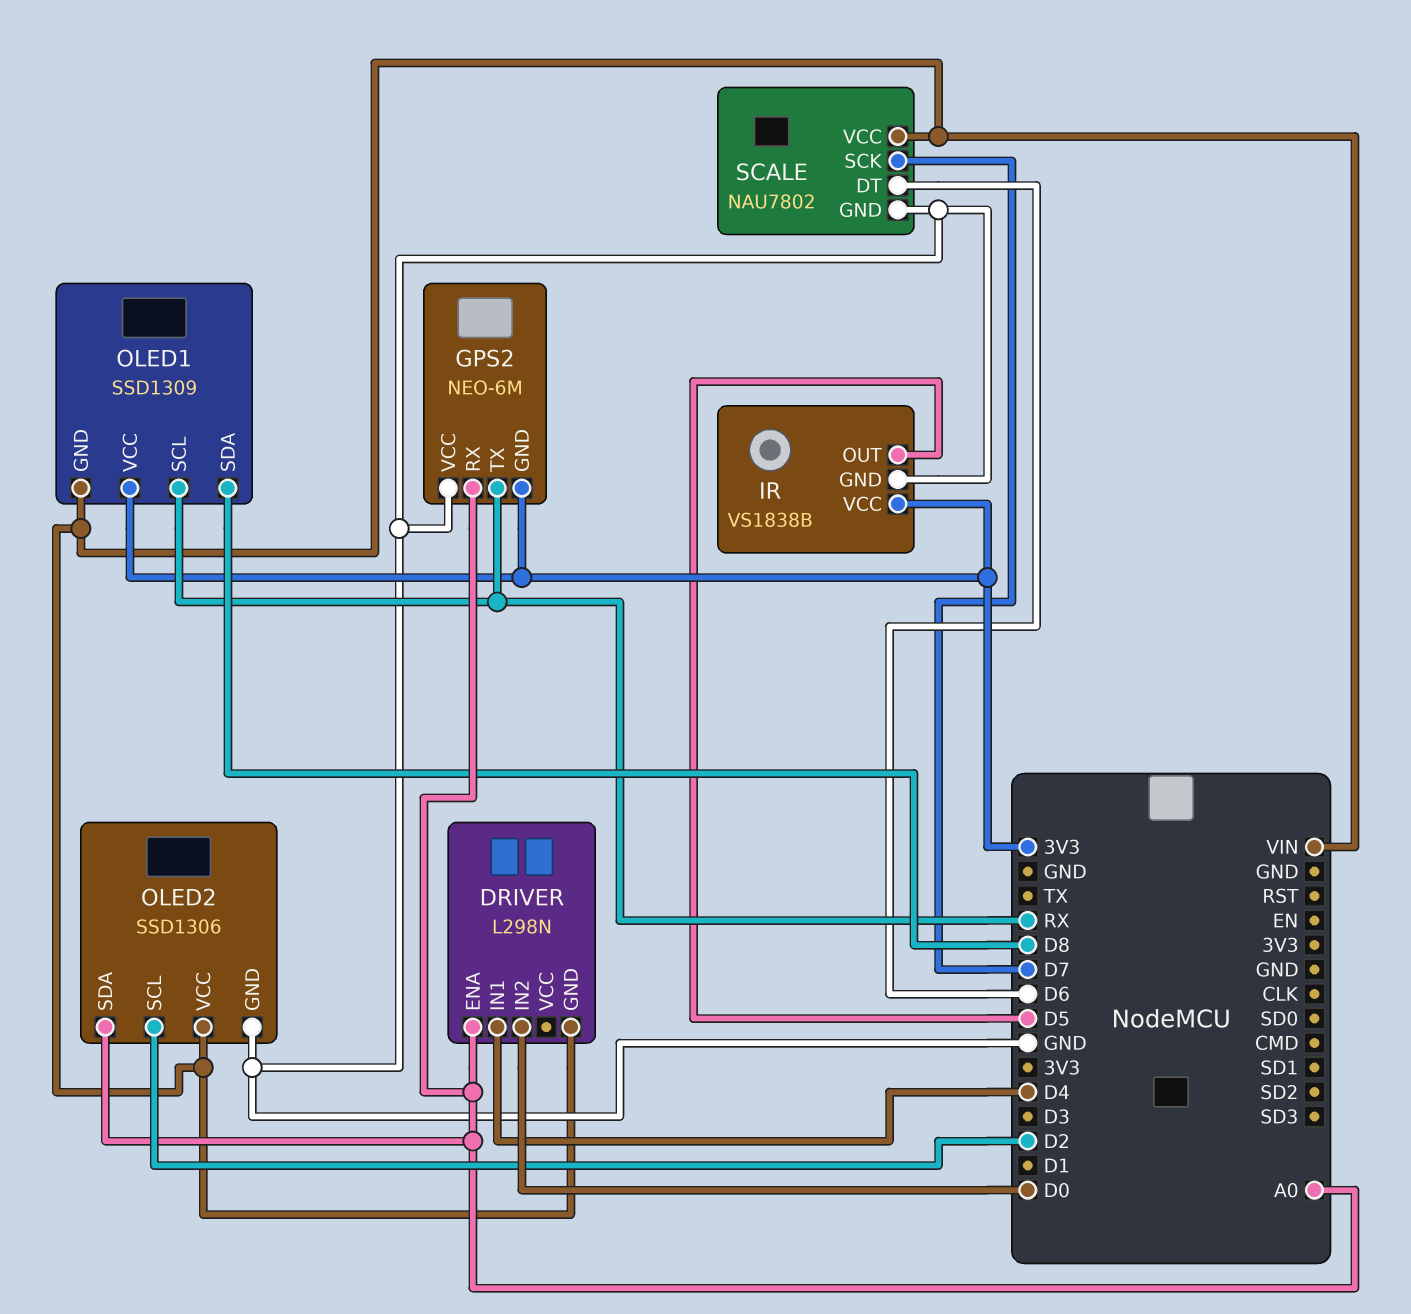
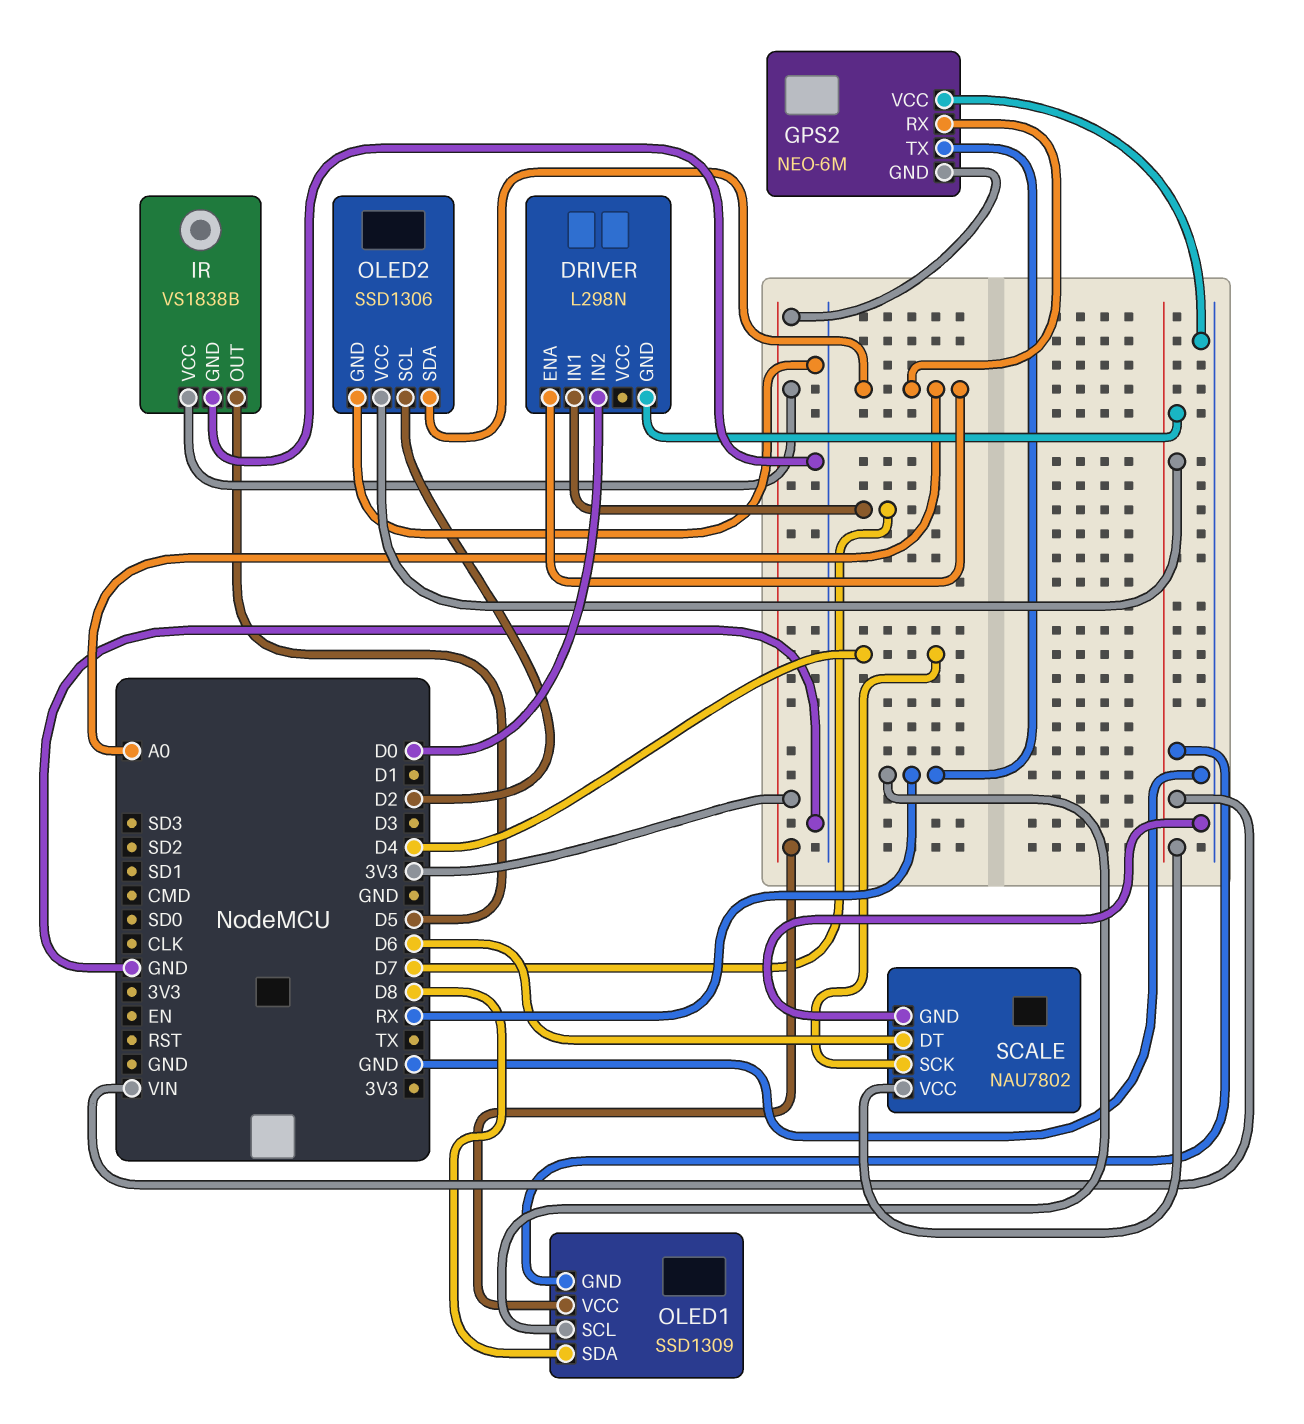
DRIVER pin IN1: D4 -> D7
SCALE pin SCK: D7 -> D4

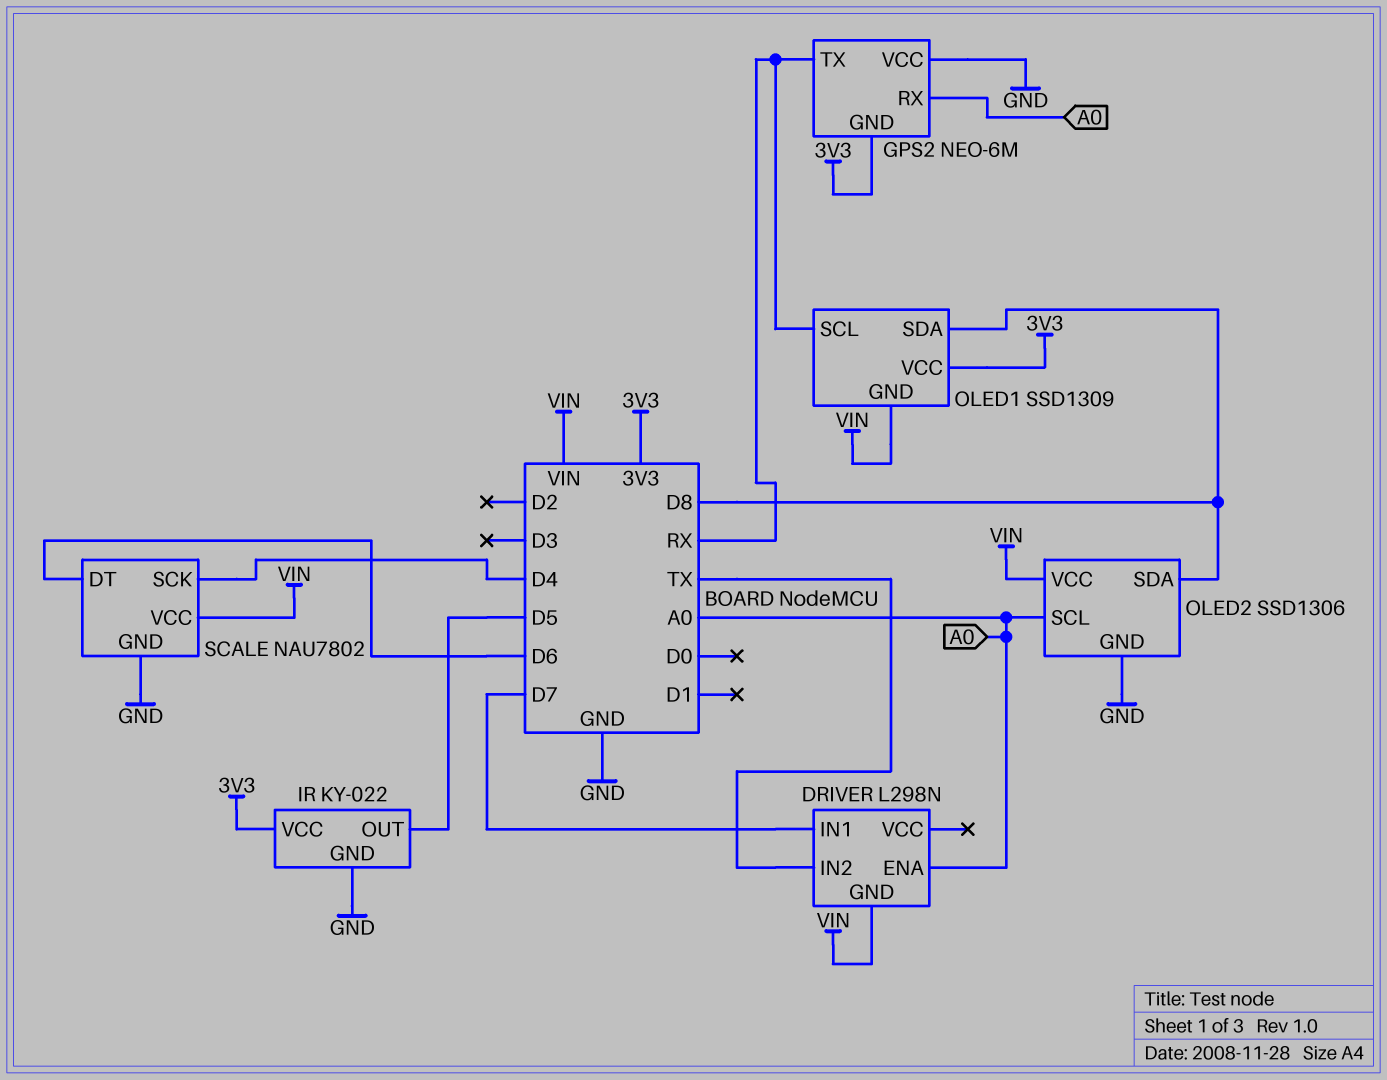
DRIVER pin IN2: D0 -> TX
IR: VS1838B -> KY-022
OLED2 pin SCL: D2 -> A0
OLED2 pin SDA: A0 -> D8

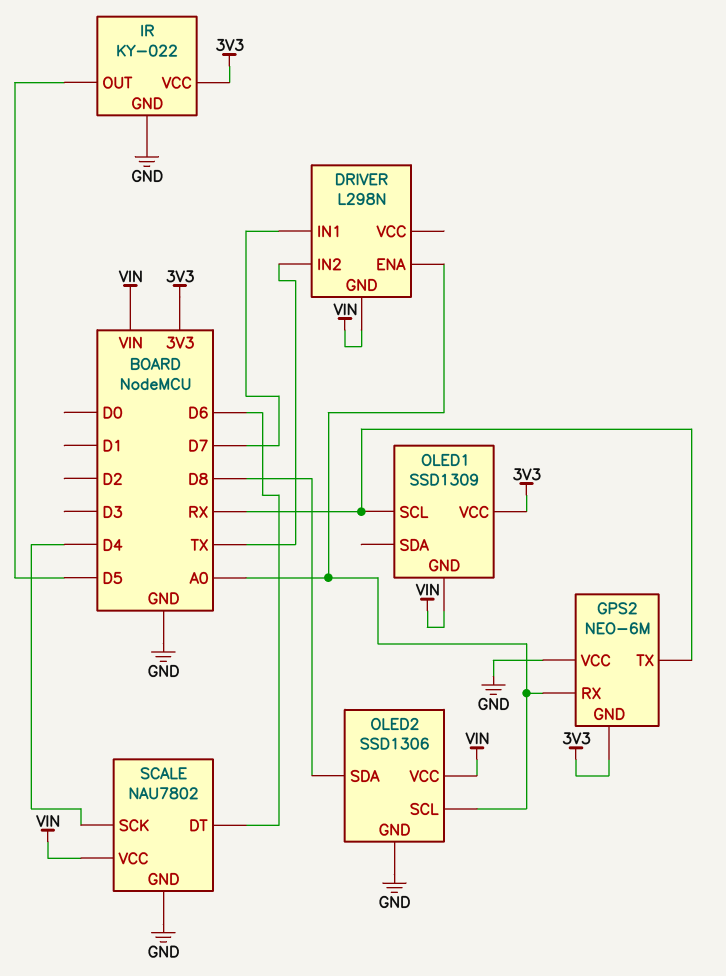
OLED1 pin SDA: D8 -> none

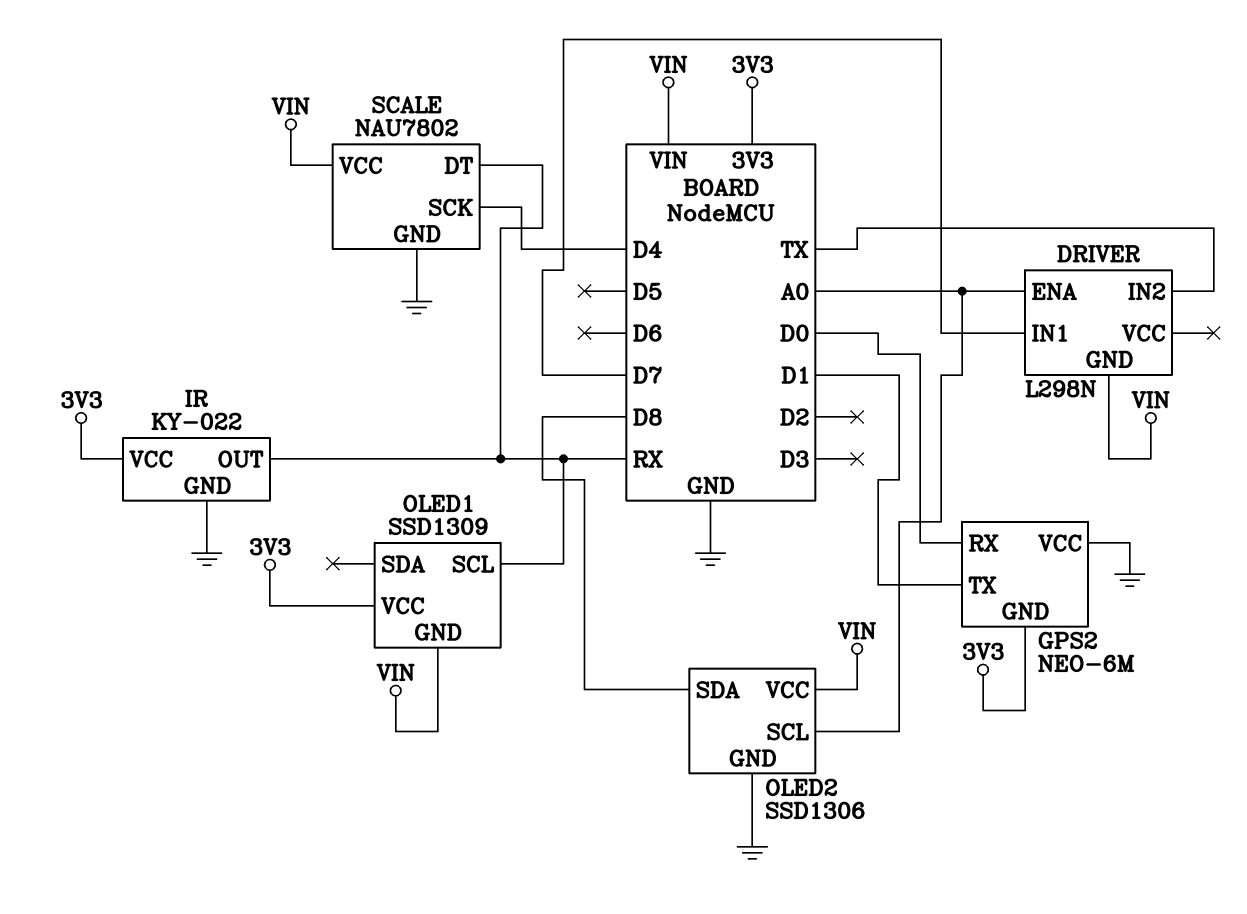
GPS2 pin RX: A0 -> D0
GPS2 pin TX: RX -> D1
IR pin OUT: D5 -> RX
SCALE pin DT: D6 -> RX

